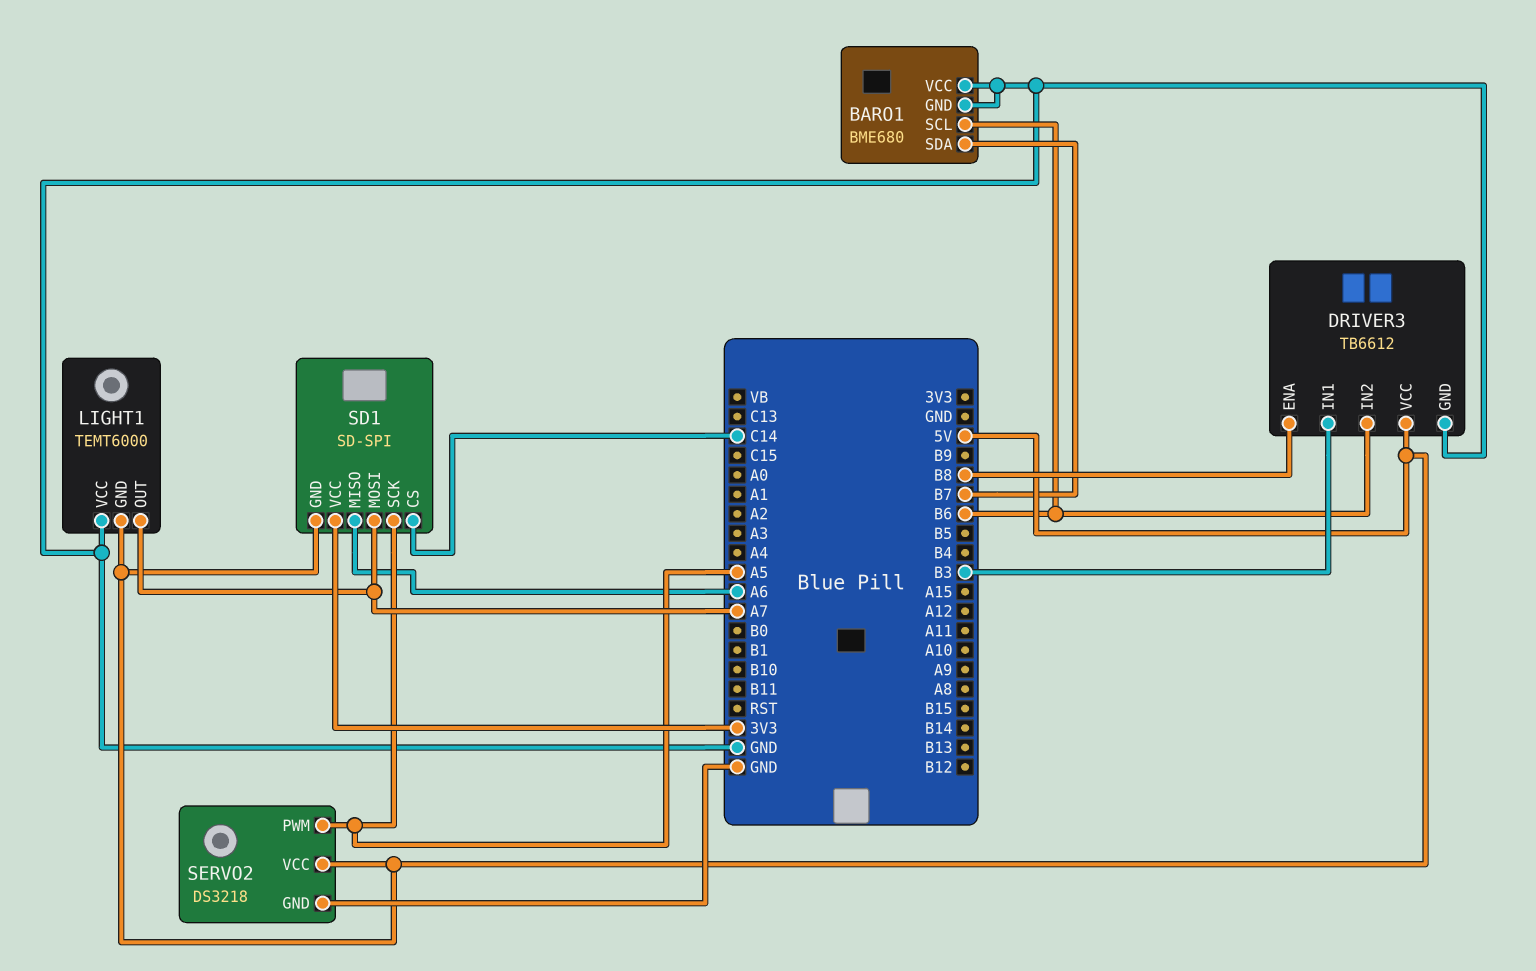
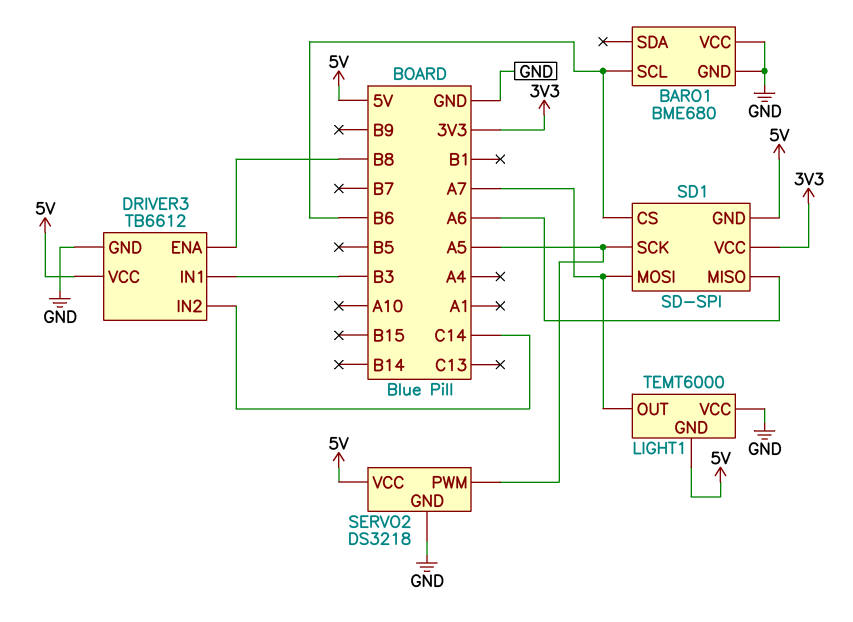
BARO1 pin SDA: B7 -> none
DRIVER3 pin IN2: B6 -> C14
SD1 pin CS: C14 -> B6

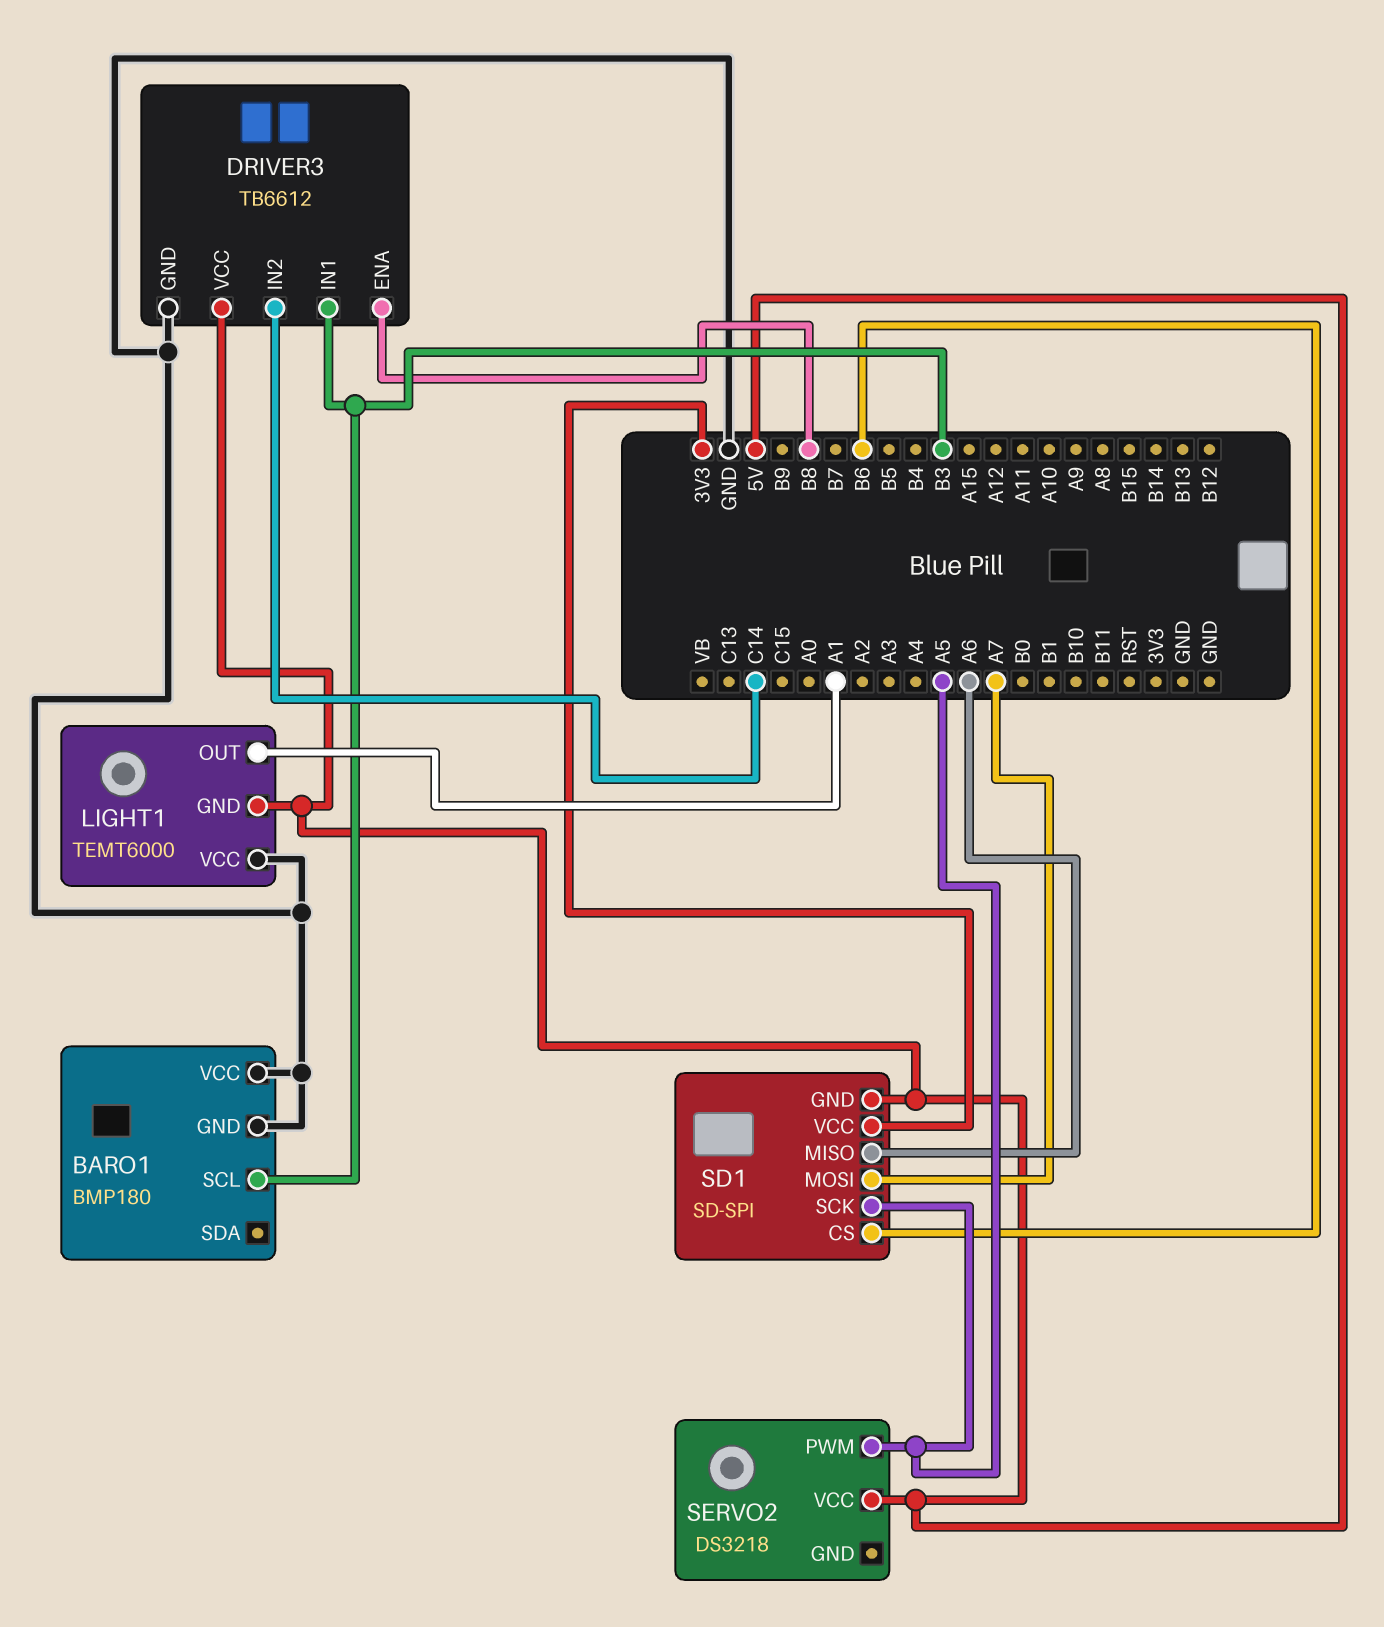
BARO1: BME680 -> BMP180
BARO1 pin SCL: B6 -> B3
LIGHT1 pin OUT: A7 -> A1
SERVO2 pin GND: GND -> none

